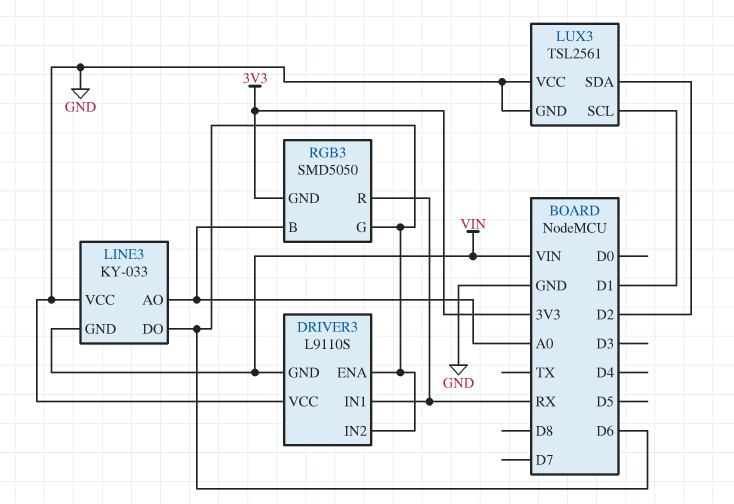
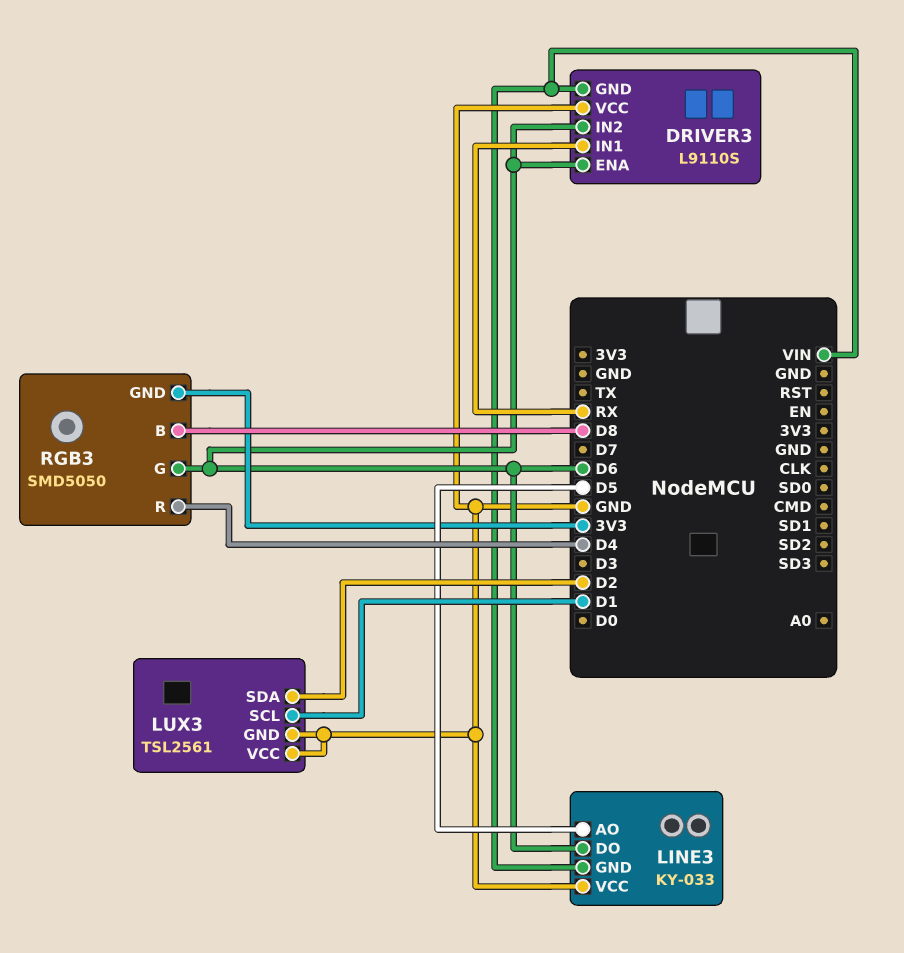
LINE3 pin AO: A0 -> D5
RGB3 pin B: A0 -> D8
RGB3 pin R: RX -> D4

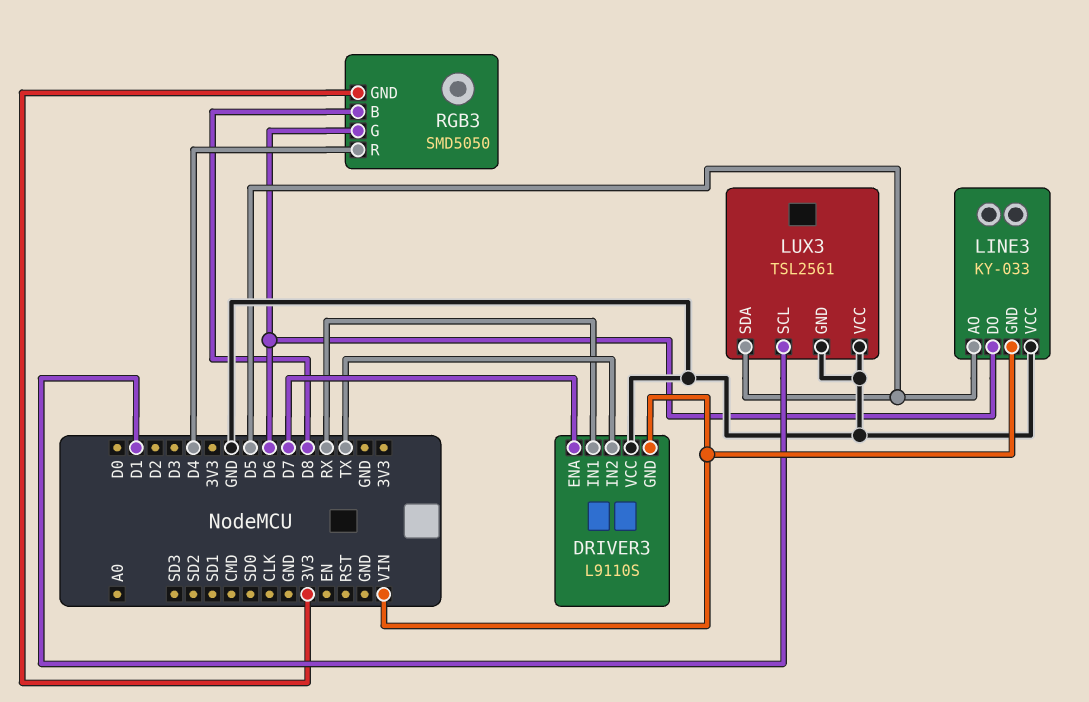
DRIVER3 pin ENA: D6 -> D7
DRIVER3 pin IN2: D6 -> TX
LUX3 pin SDA: D2 -> D5

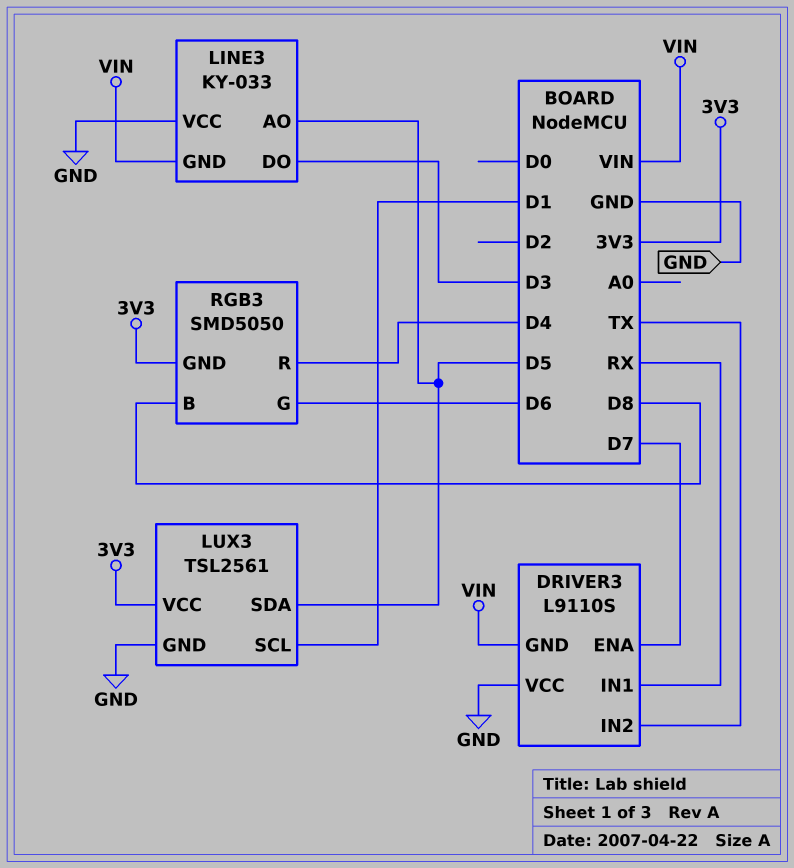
LINE3 pin DO: D6 -> D3
LUX3 pin VCC: GND -> 3V3

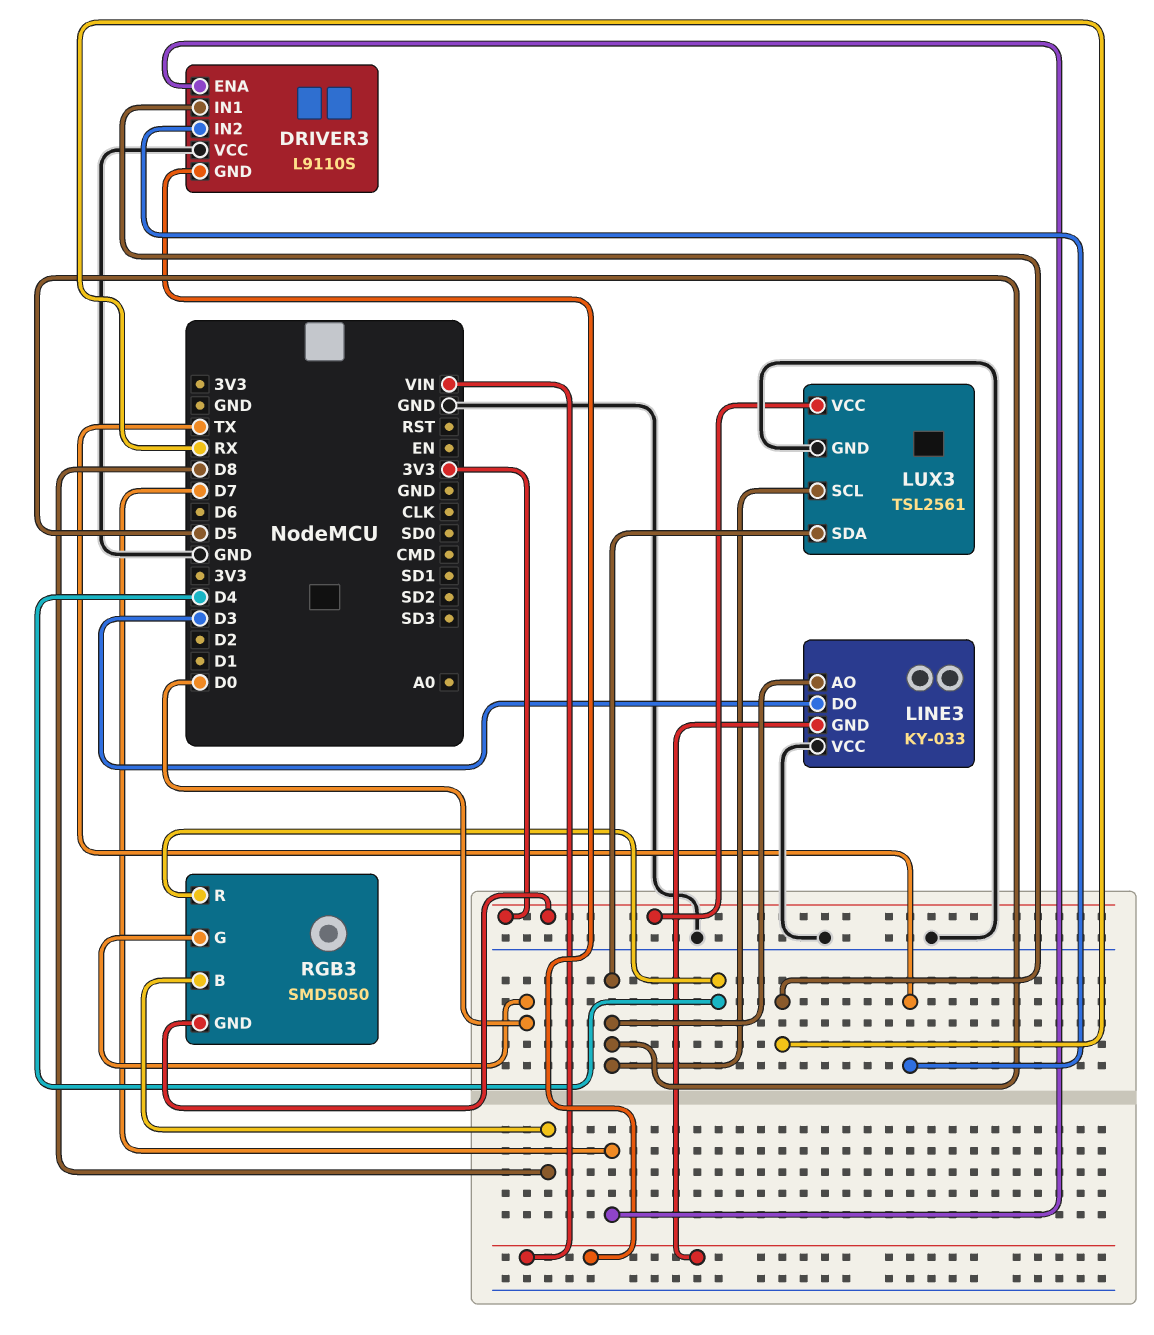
LUX3 pin SCL: D1 -> D5
RGB3 pin G: D6 -> D0

